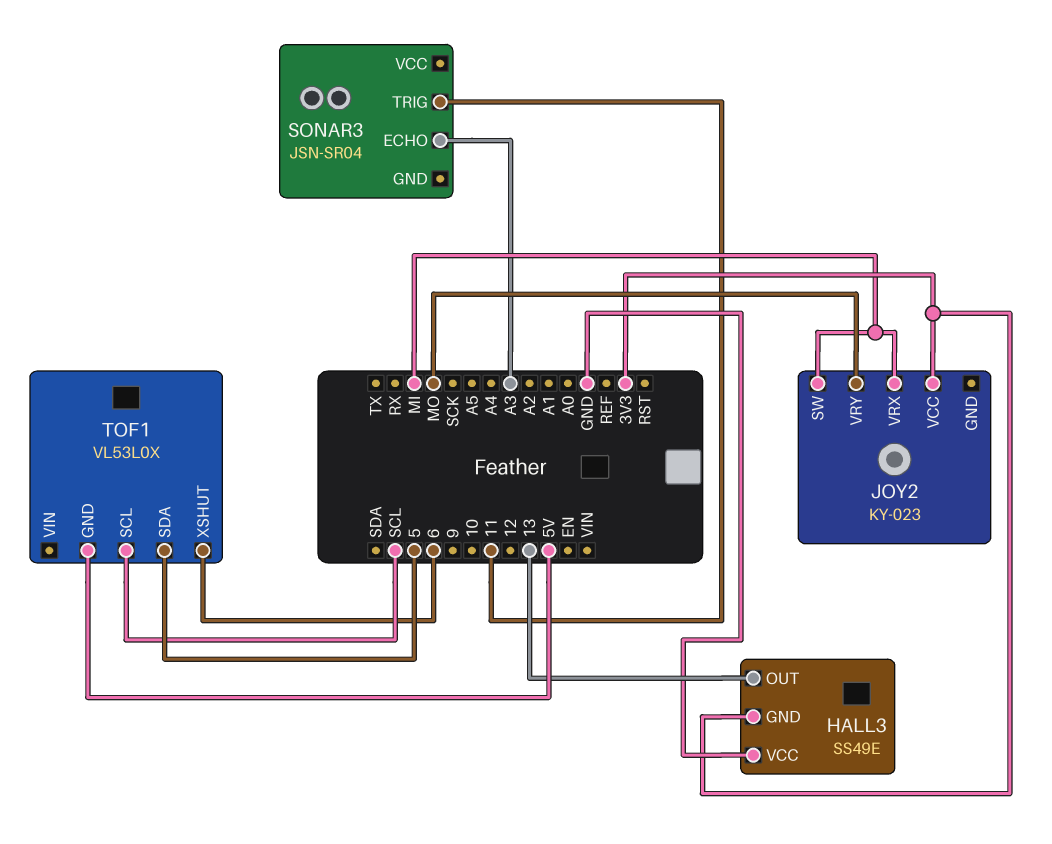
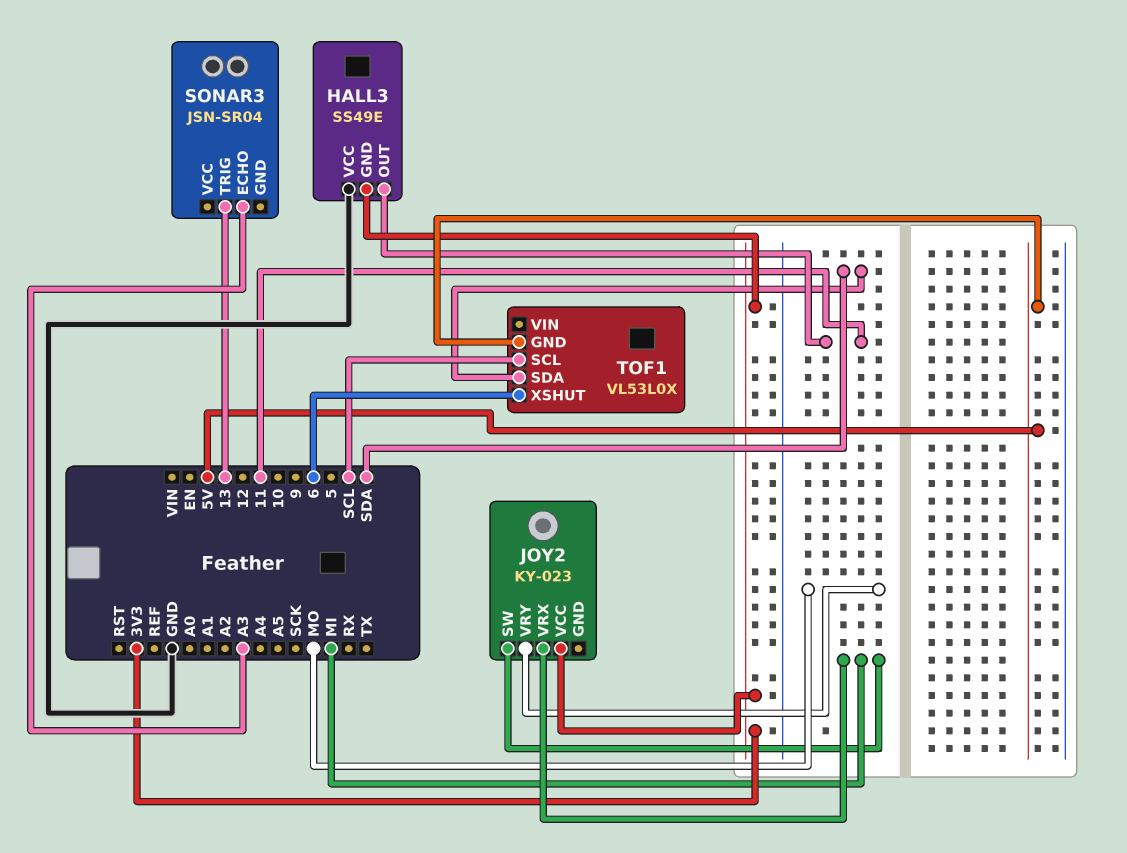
HALL3 pin OUT: 13 -> 11
SONAR3 pin TRIG: 11 -> 13
TOF1 pin SDA: 5 -> SDA

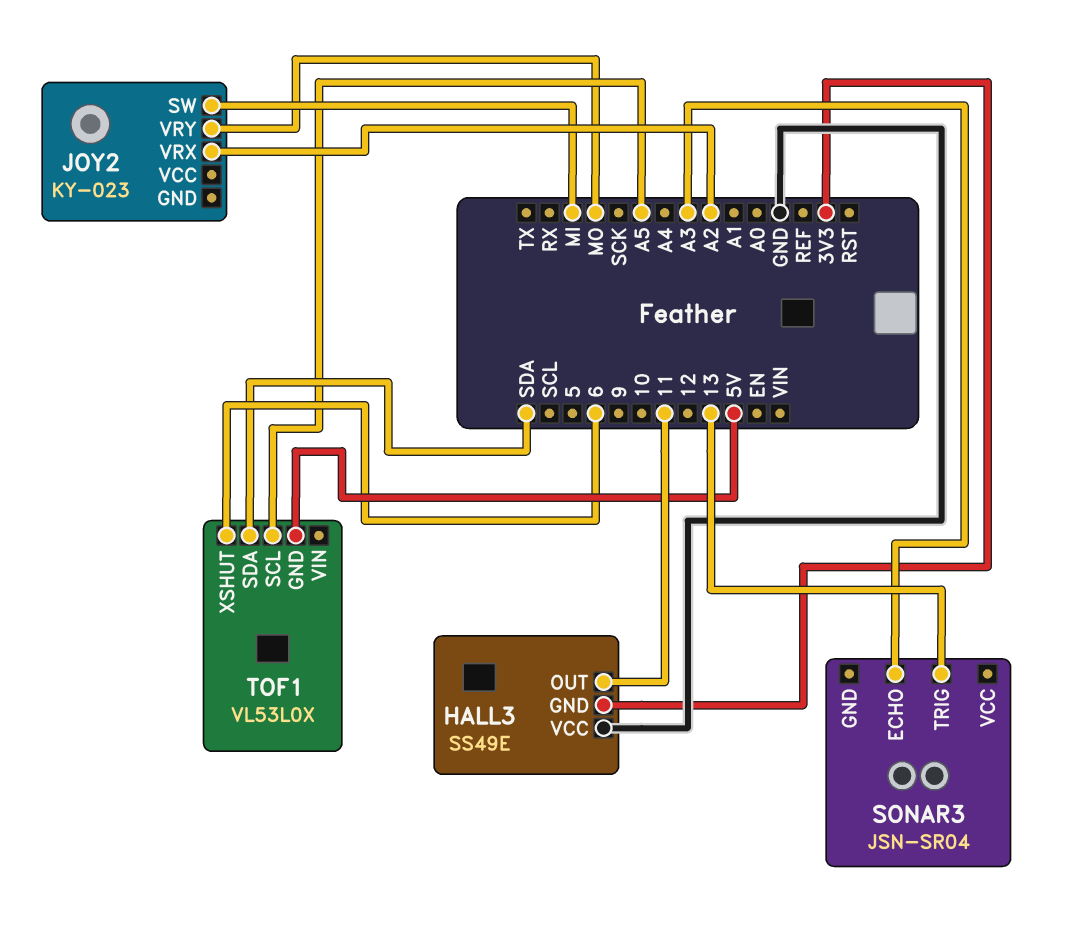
JOY2 pin VCC: 3V3 -> none
JOY2 pin VRX: MI -> A2
TOF1 pin SCL: SCL -> A5

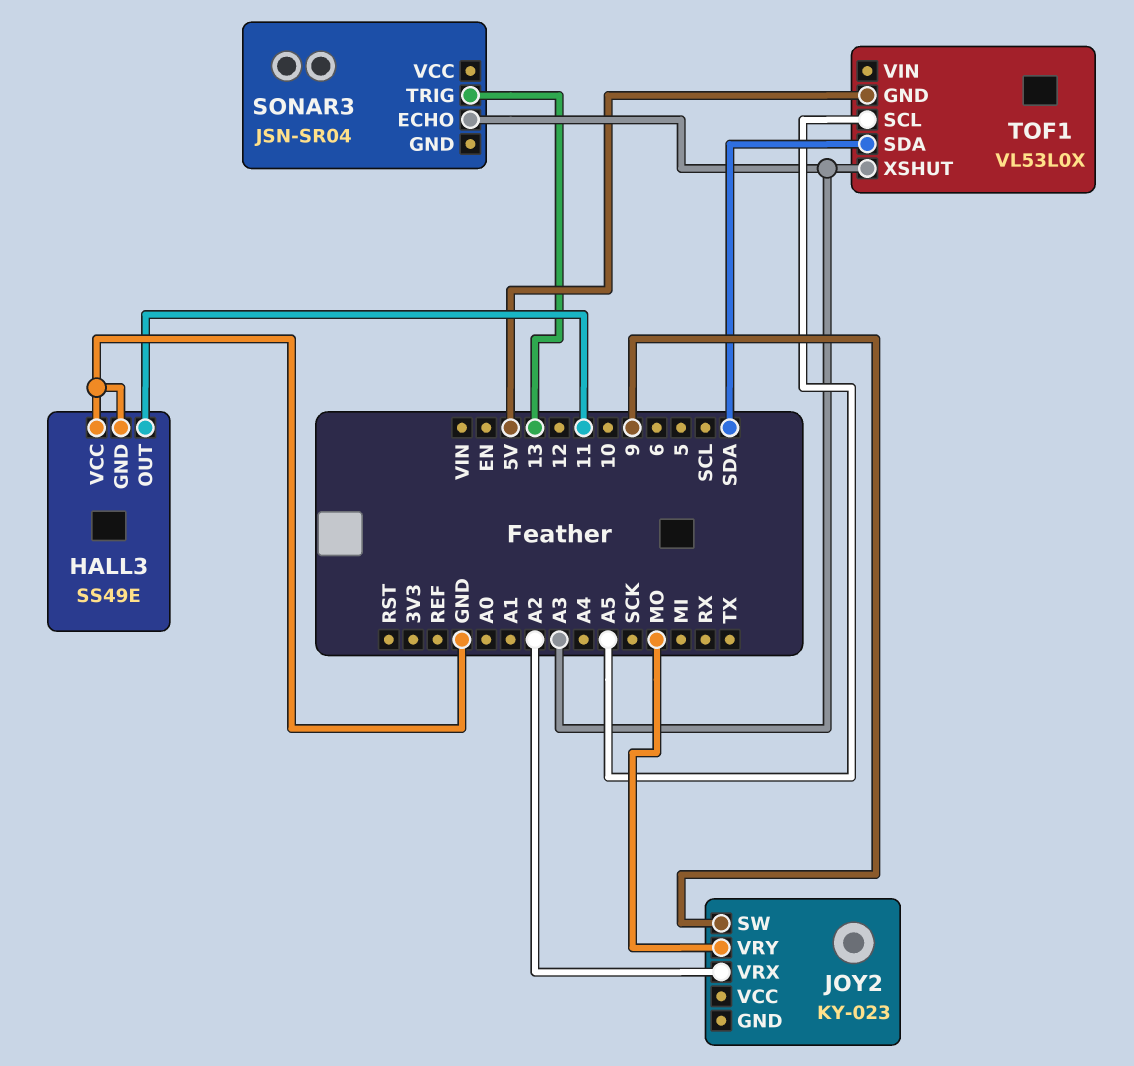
HALL3 pin GND: 3V3 -> GND
JOY2 pin SW: MI -> 9
TOF1 pin XSHUT: 6 -> A3

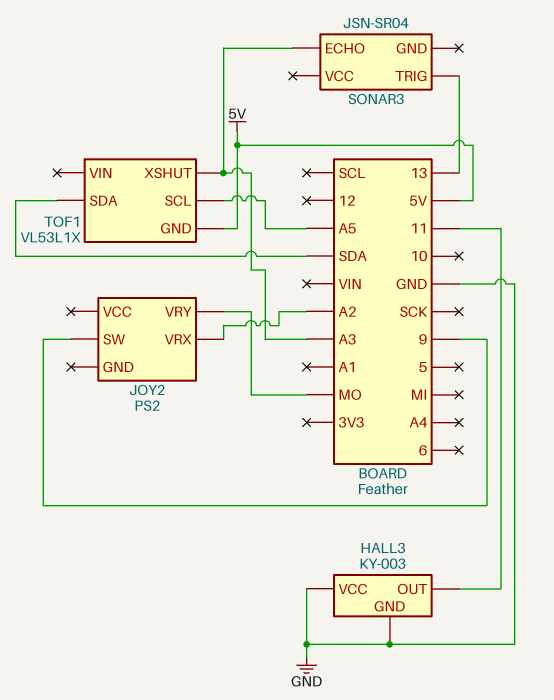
HALL3: SS49E -> KY-003
JOY2: KY-023 -> PS2
TOF1: VL53L0X -> VL53L1X

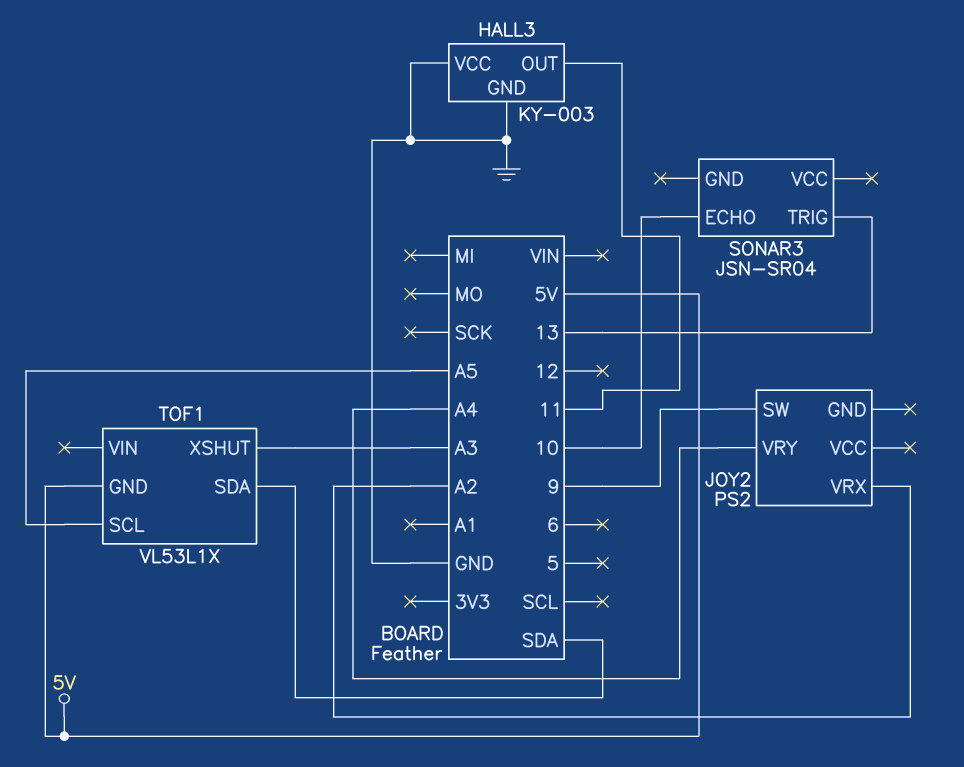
JOY2 pin VRY: MO -> A4
SONAR3 pin ECHO: A3 -> 10

